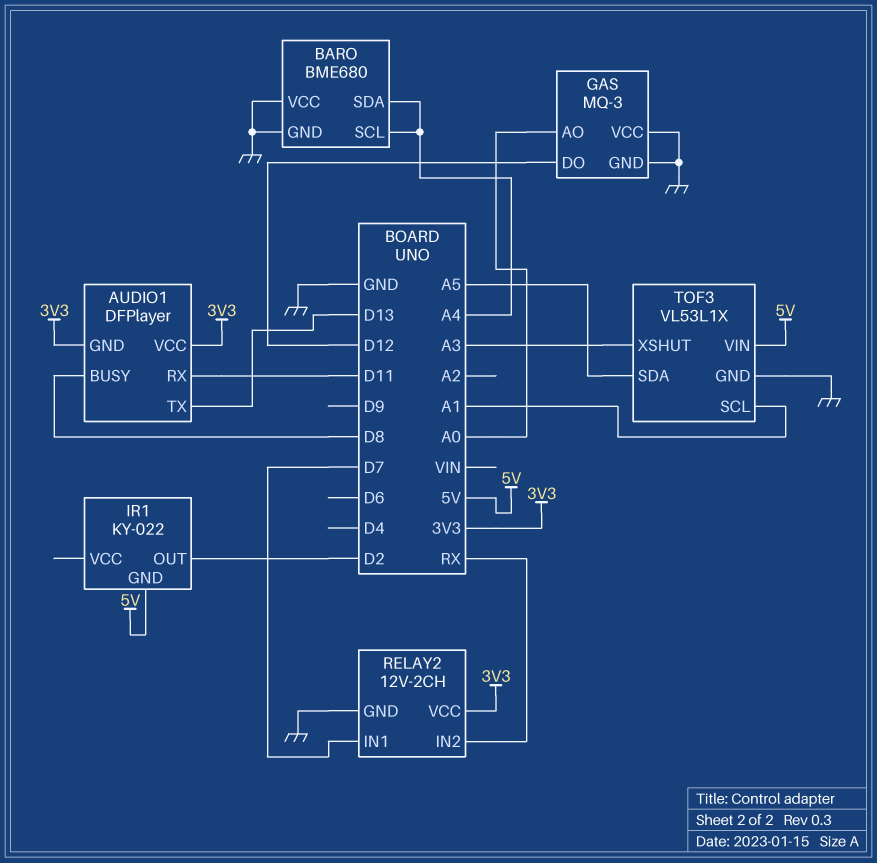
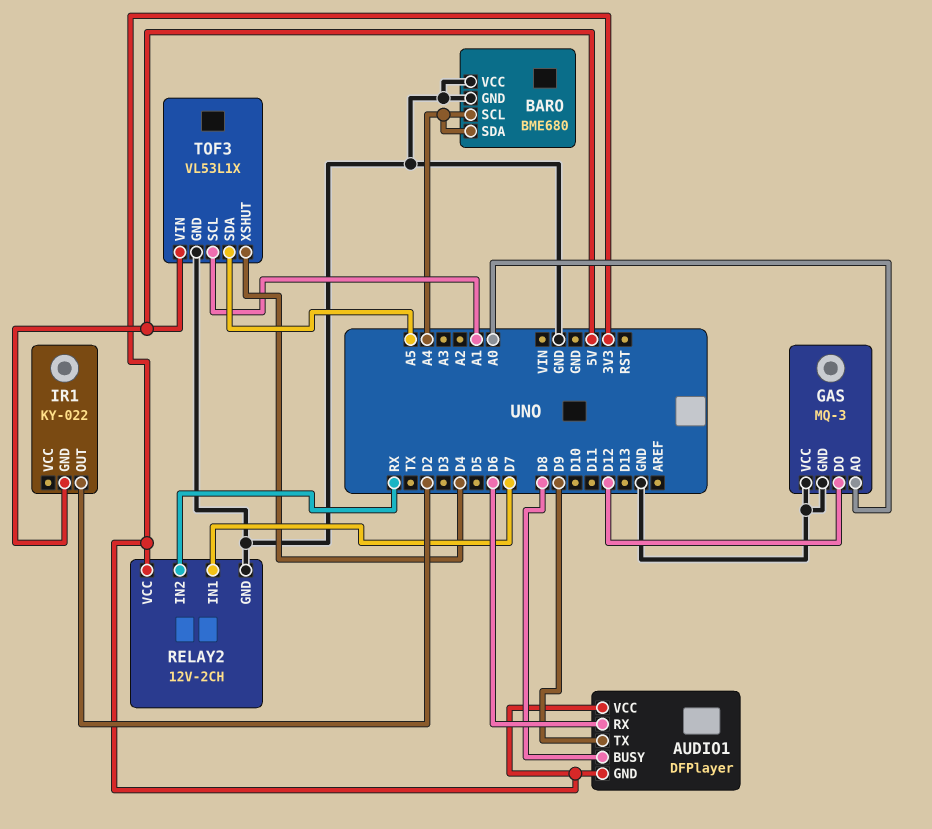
AUDIO1 pin RX: D11 -> D6
AUDIO1 pin TX: D13 -> D9
TOF3 pin XSHUT: A3 -> D4

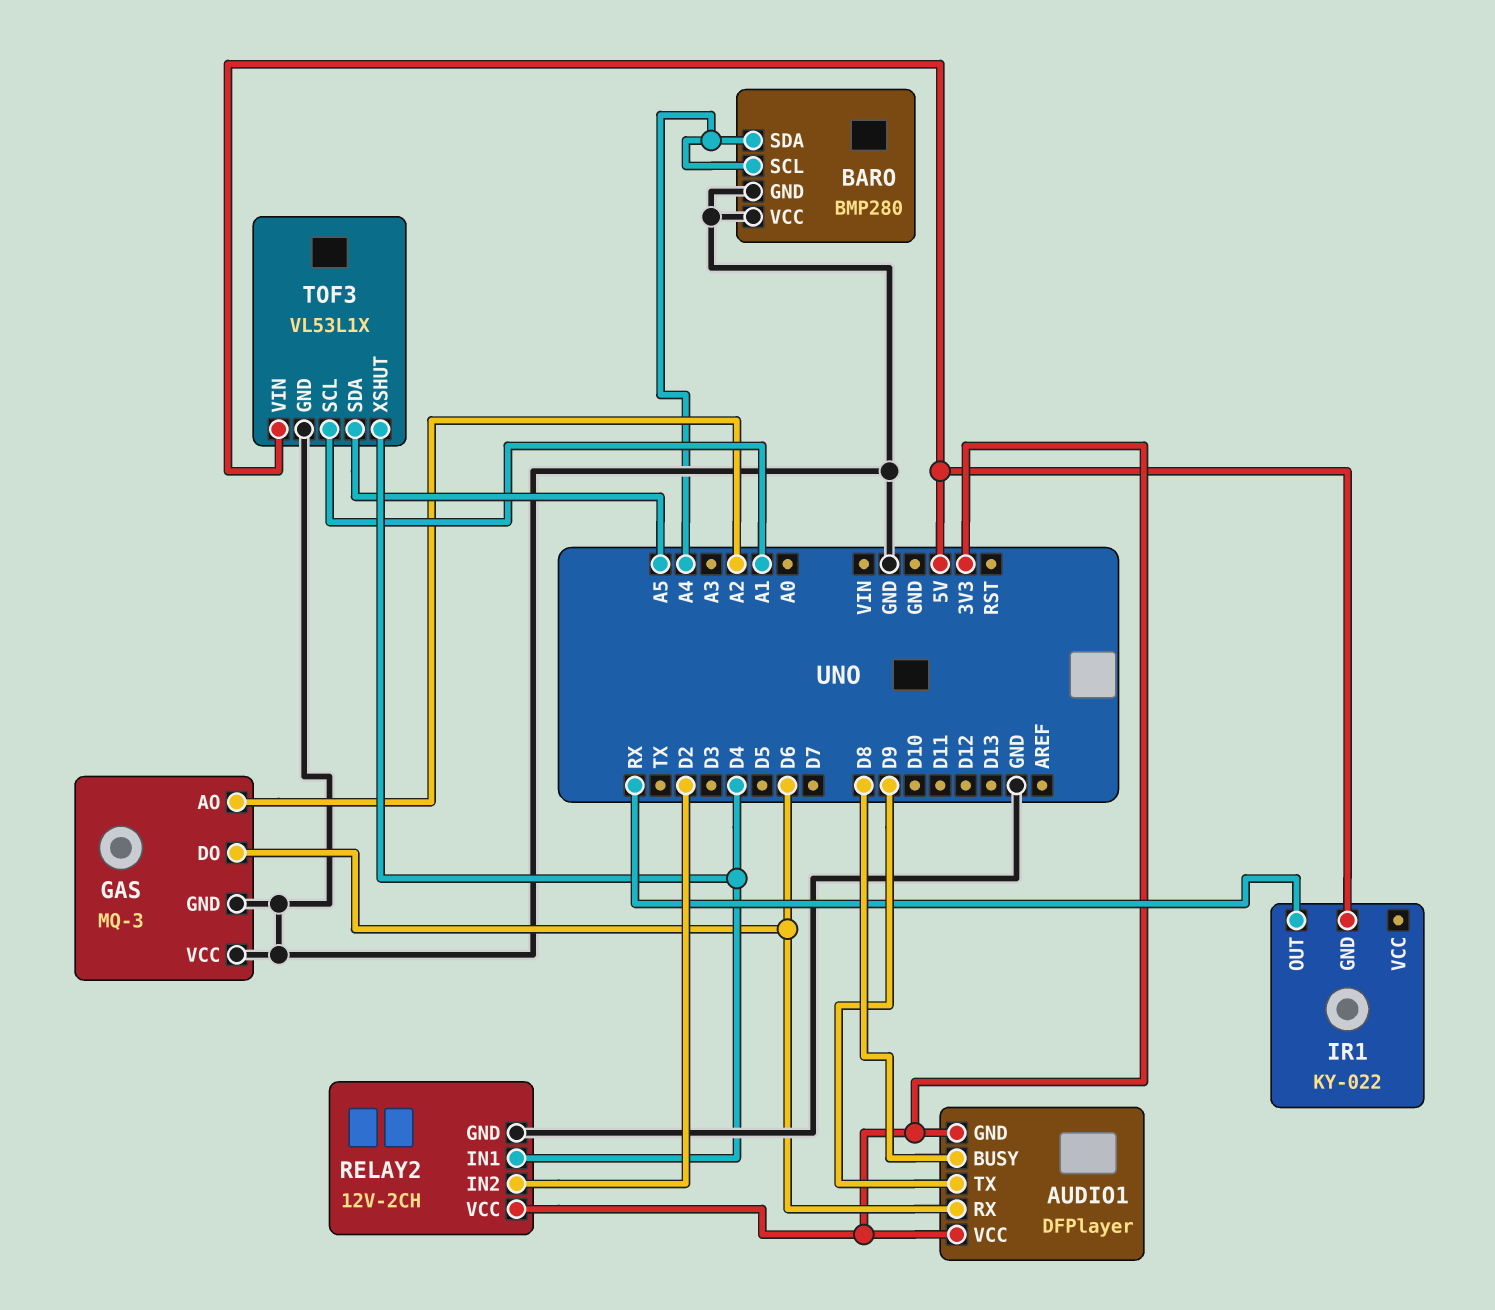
BARO: BME680 -> BMP280
GAS pin AO: A0 -> A2
GAS pin DO: D12 -> D6
IR1 pin OUT: D2 -> RX
RELAY2 pin IN1: D7 -> D4
RELAY2 pin IN2: RX -> D2

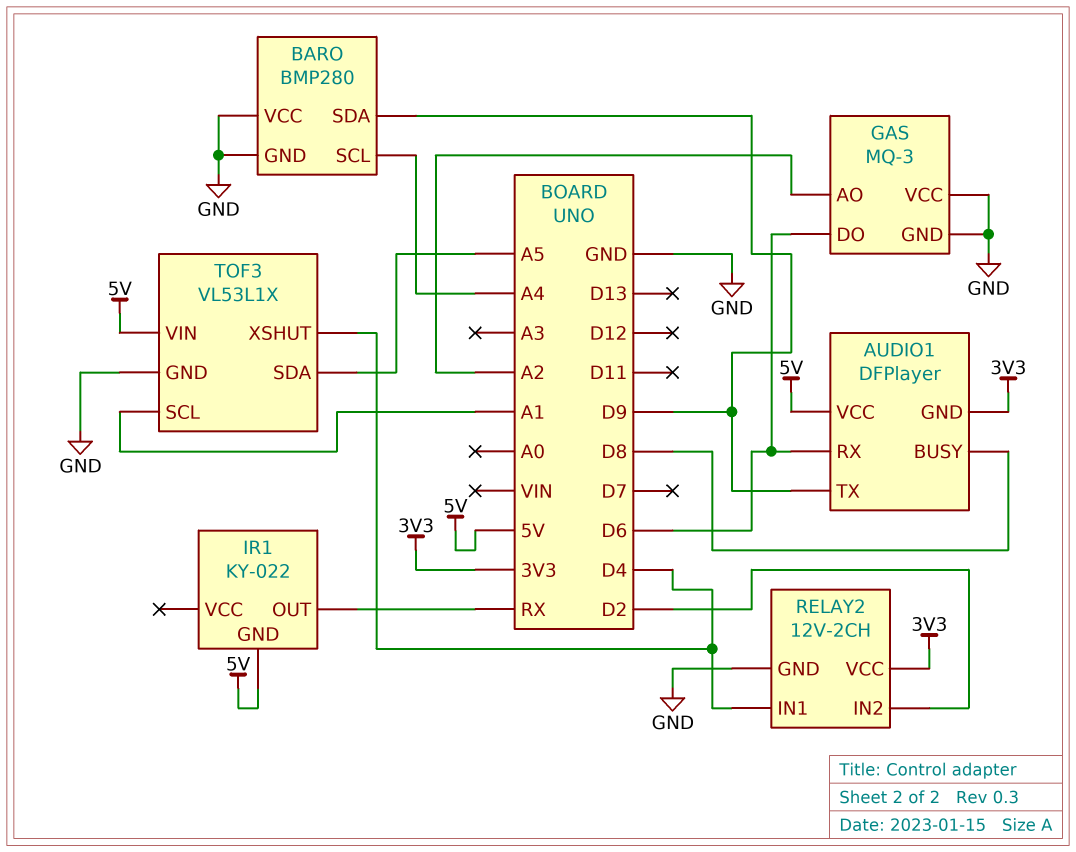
AUDIO1 pin VCC: 3V3 -> 5V
BARO pin SDA: A4 -> D9

